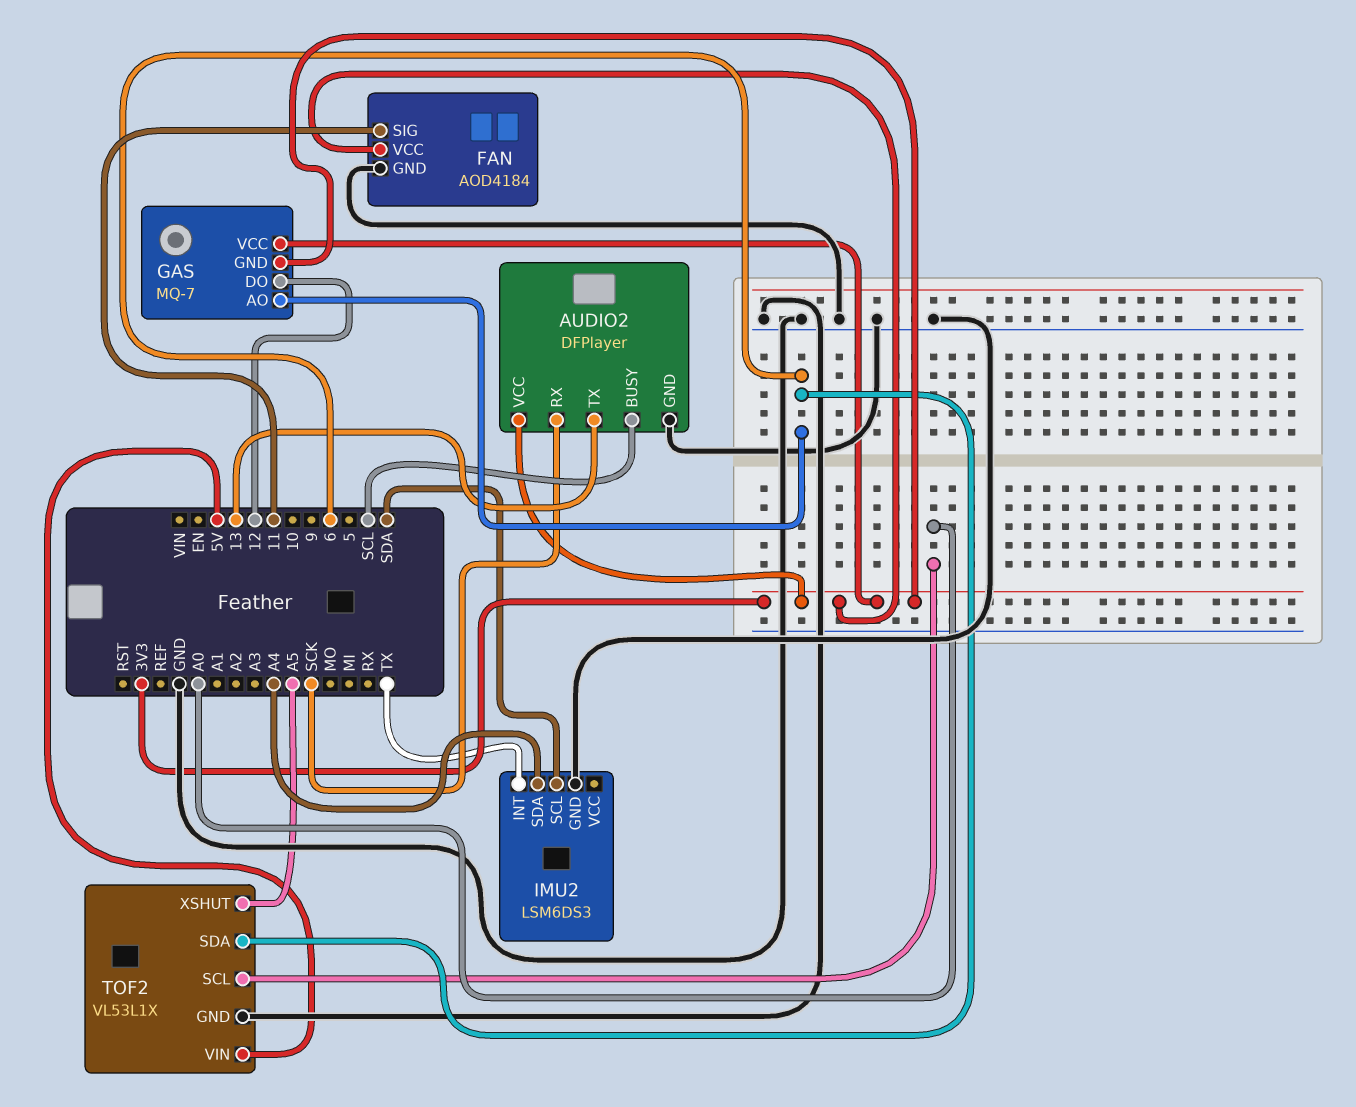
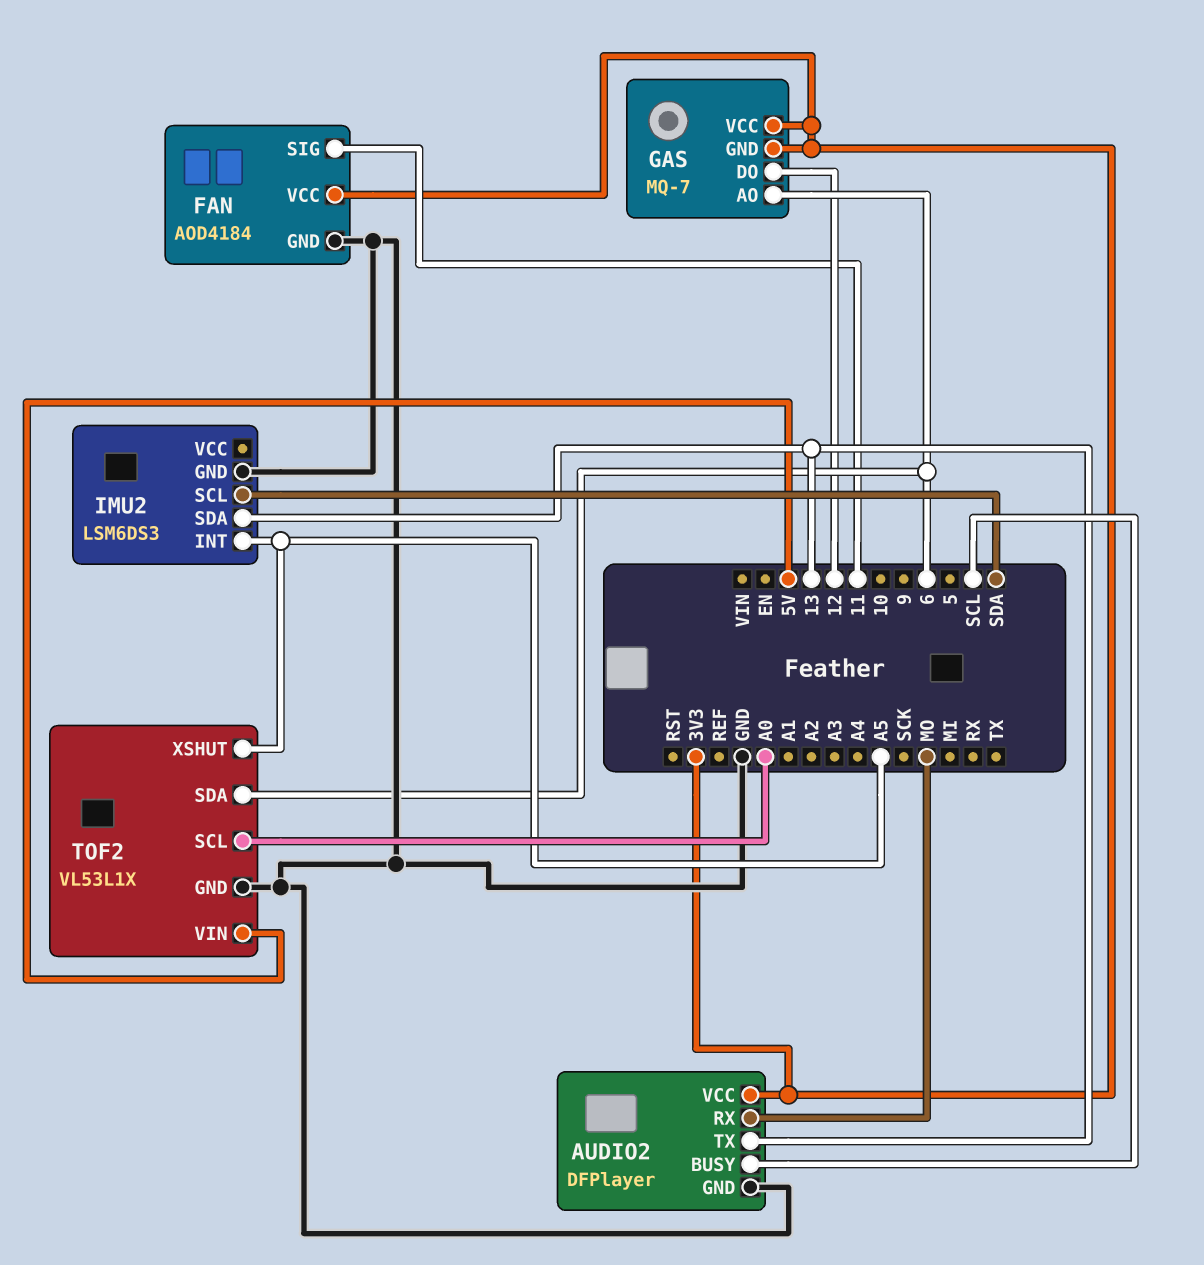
AUDIO2 pin RX: SCK -> MO
IMU2 pin INT: TX -> A5
IMU2 pin SDA: A4 -> 13

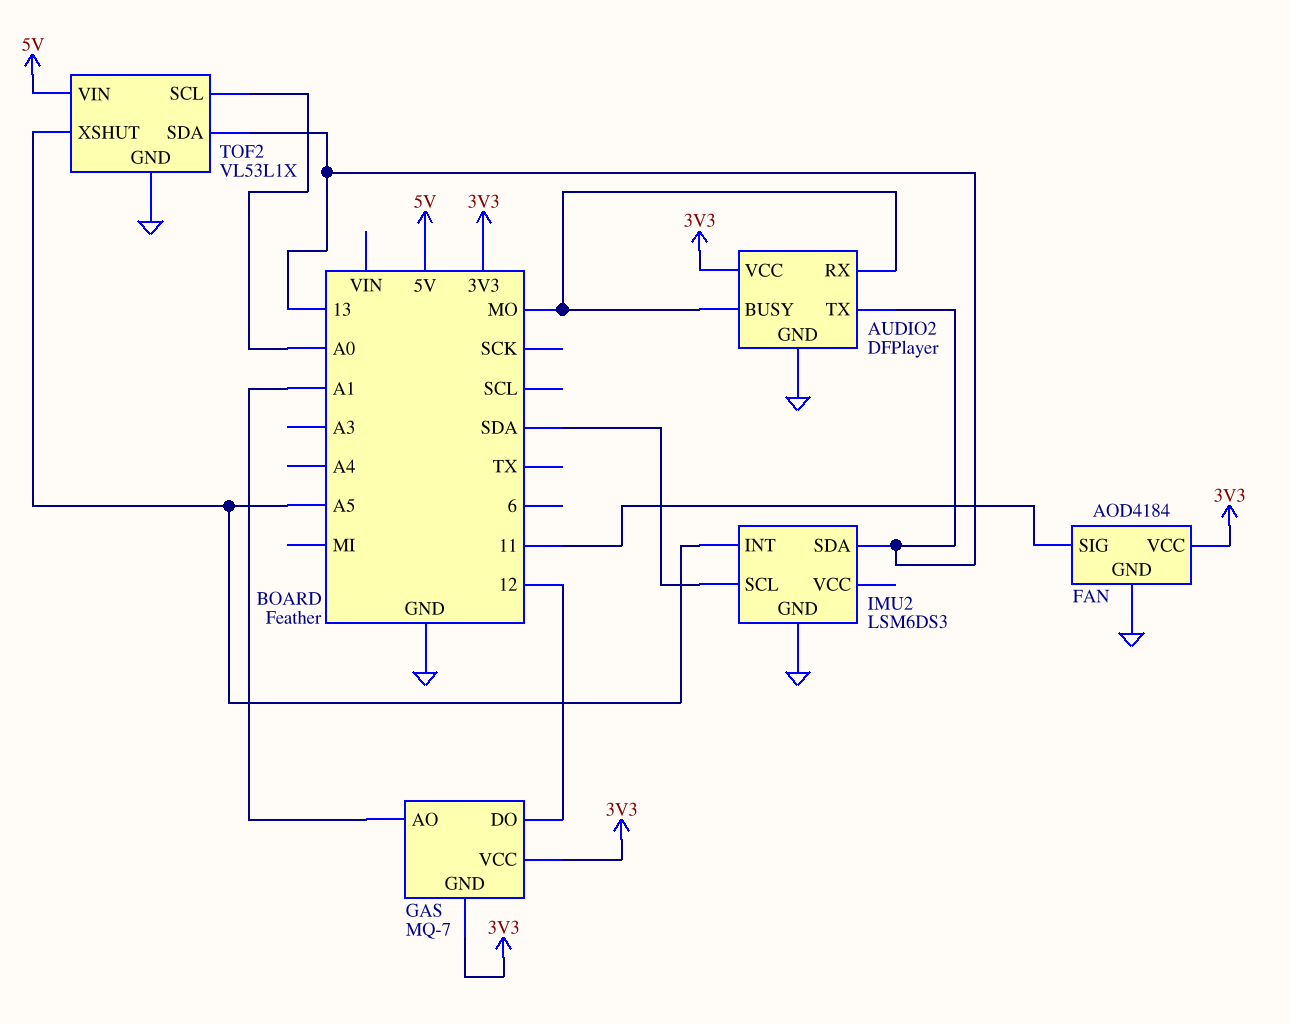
AUDIO2 pin BUSY: SCL -> MO
GAS pin AO: 6 -> A1
TOF2 pin SDA: 6 -> 13

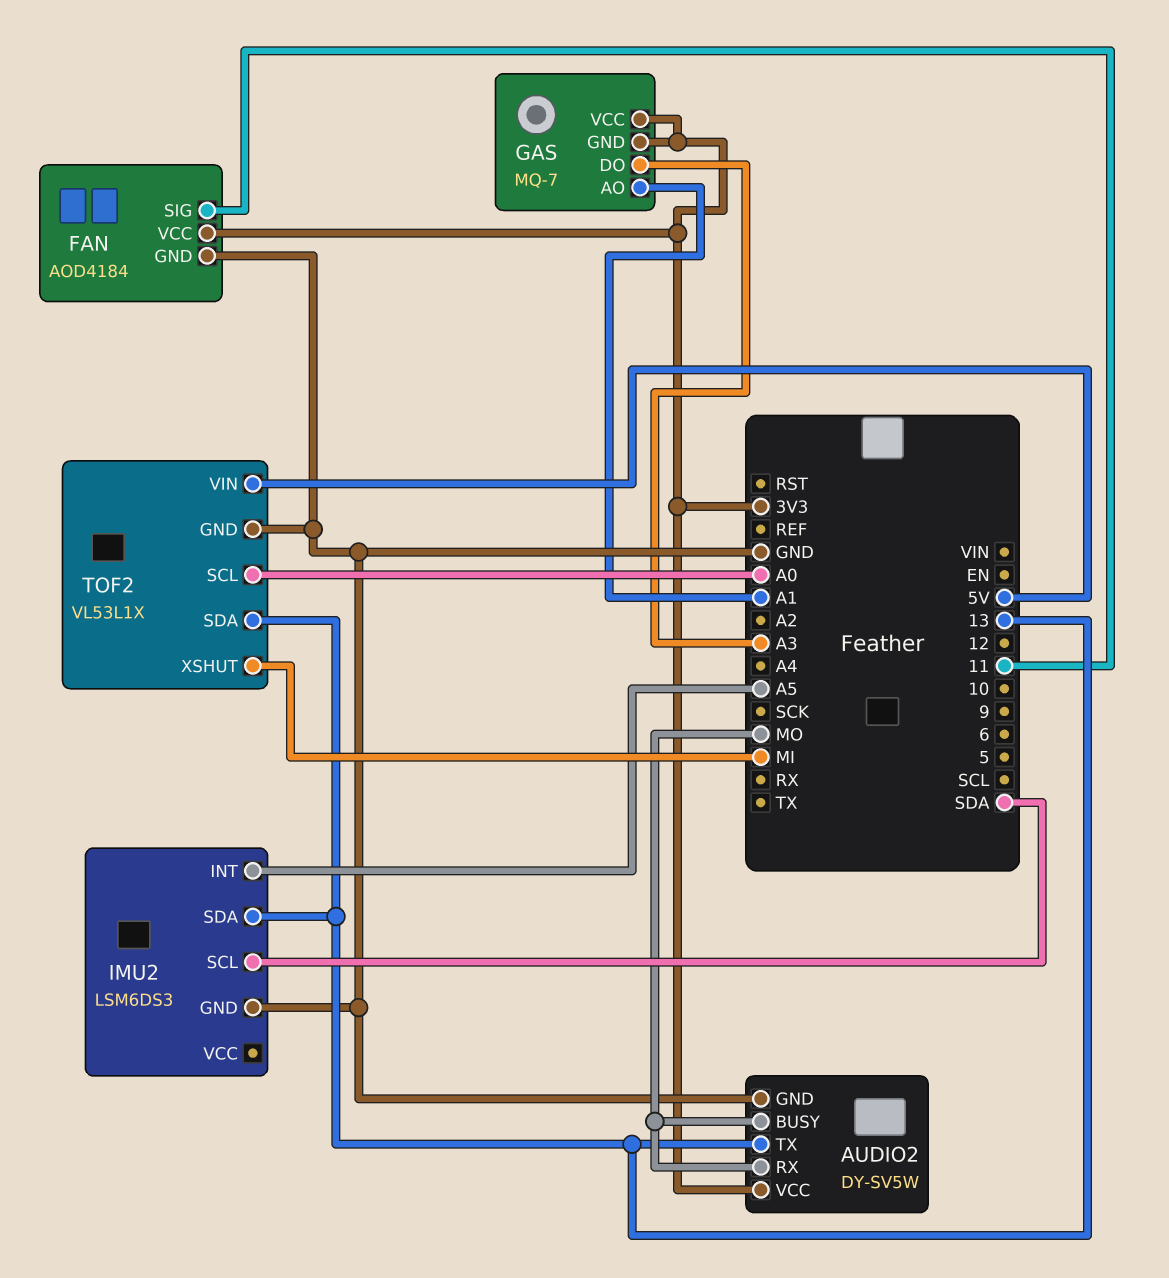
AUDIO2: DFPlayer -> DY-SV5W
GAS pin DO: 12 -> A3
TOF2 pin XSHUT: A5 -> MI

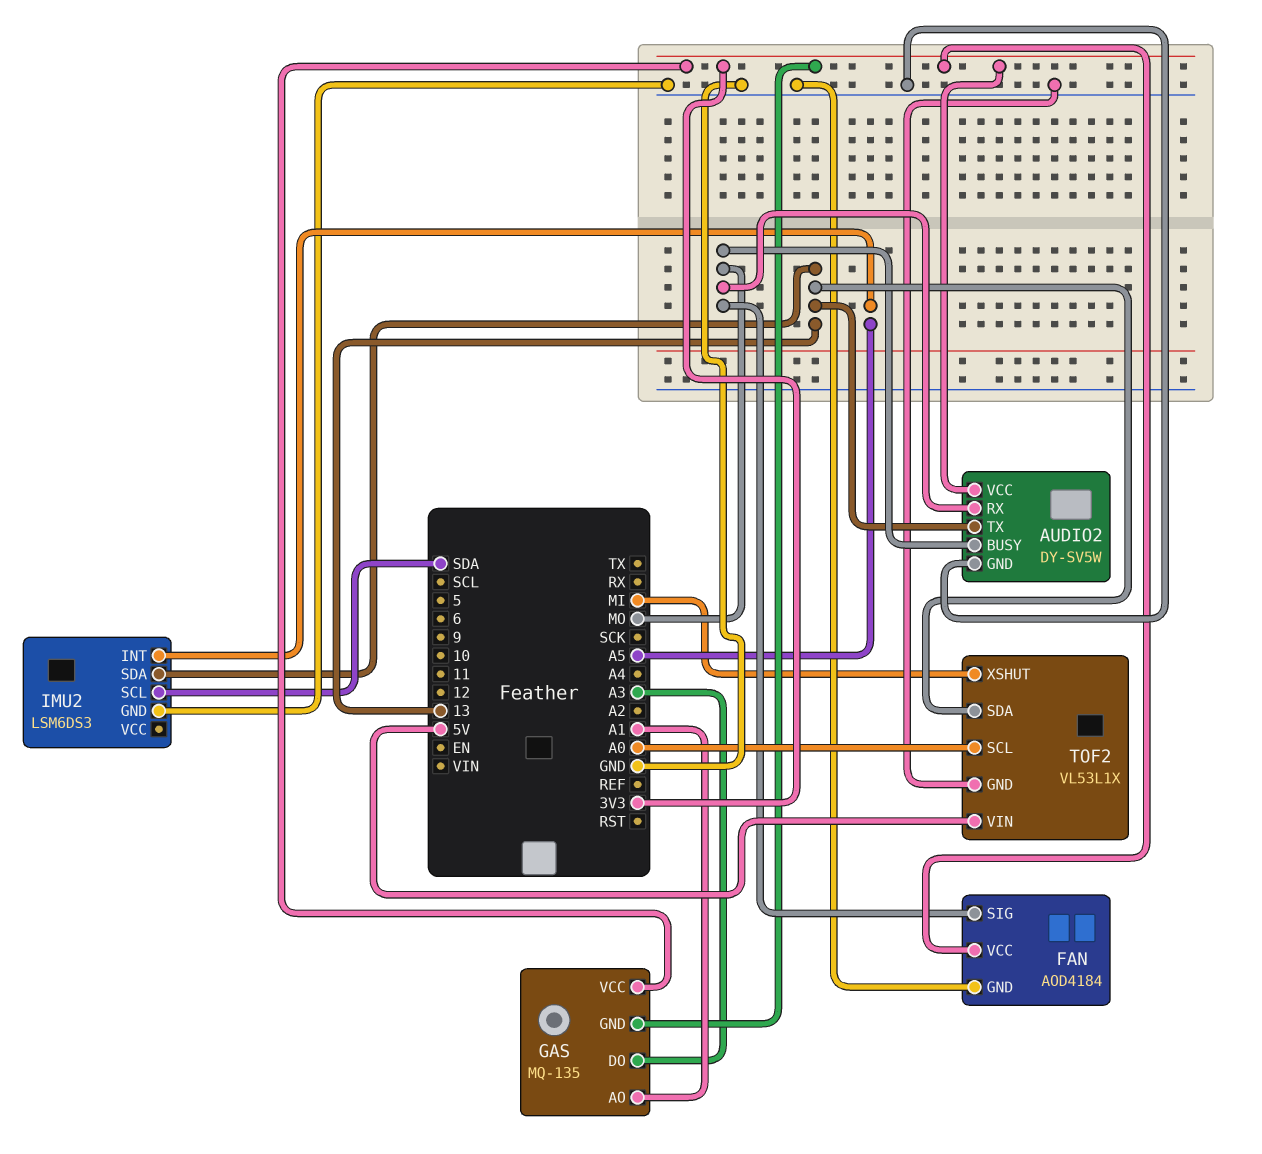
FAN pin SIG: 11 -> MO
GAS: MQ-7 -> MQ-135

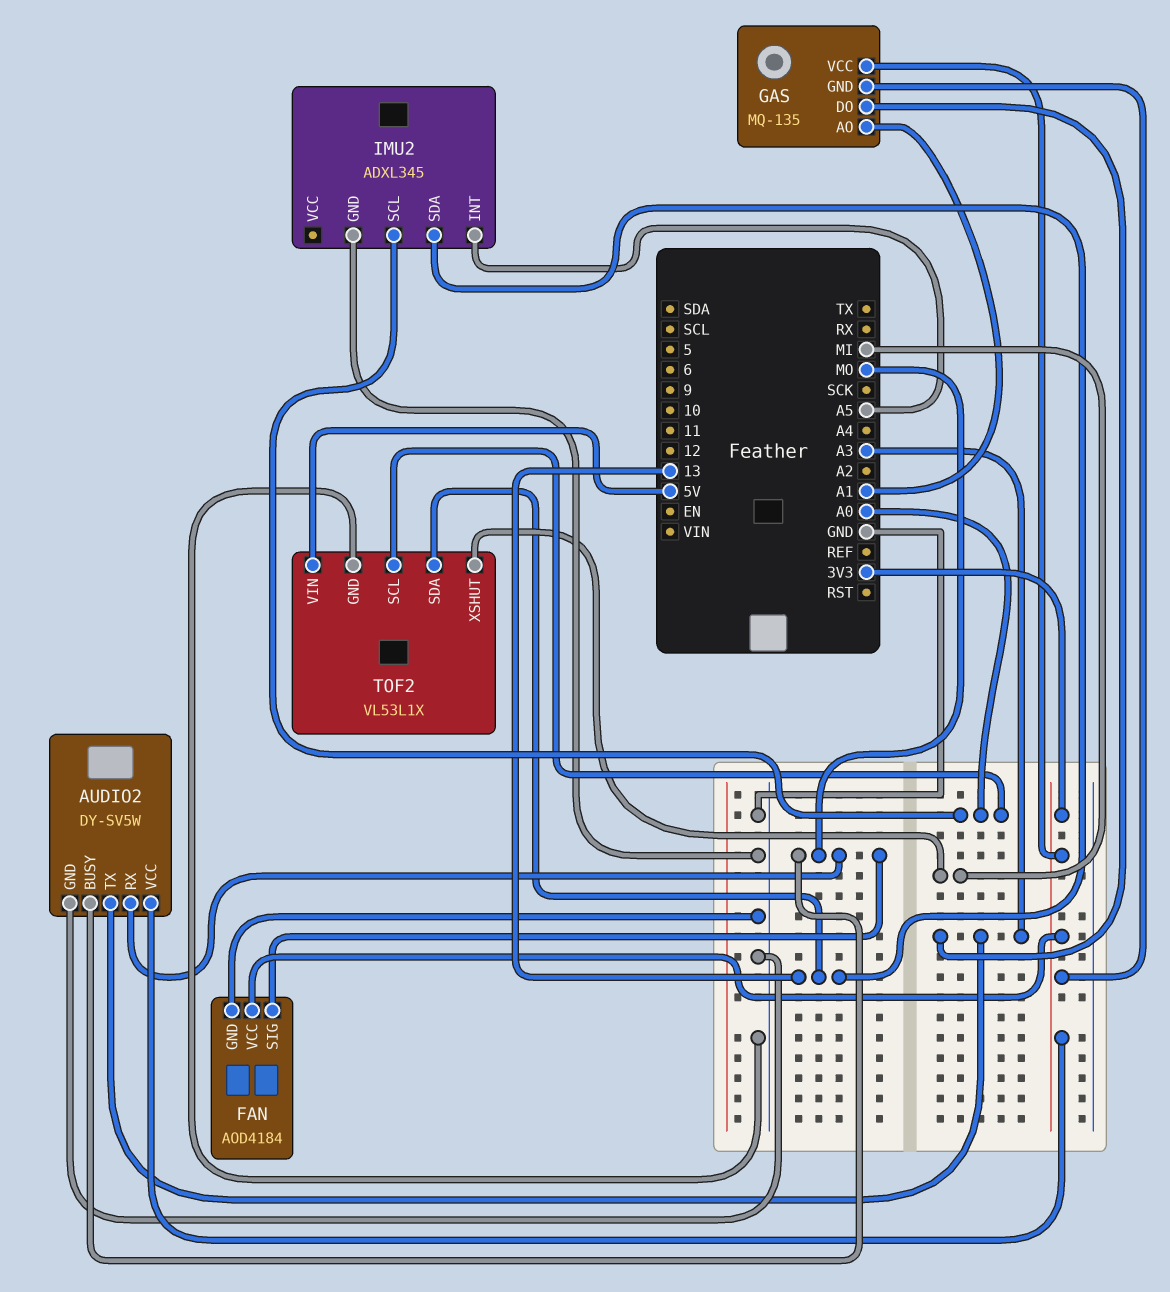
AUDIO2 pin TX: 13 -> A3
IMU2: LSM6DS3 -> ADXL345
IMU2 pin SCL: SDA -> A0

